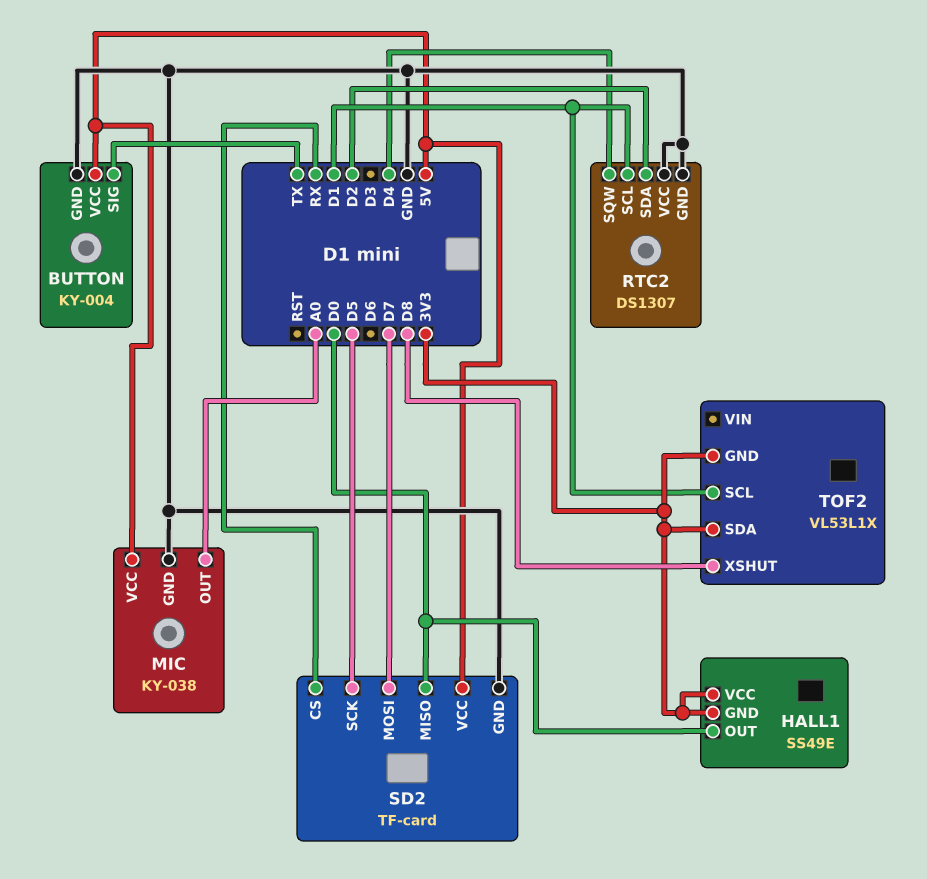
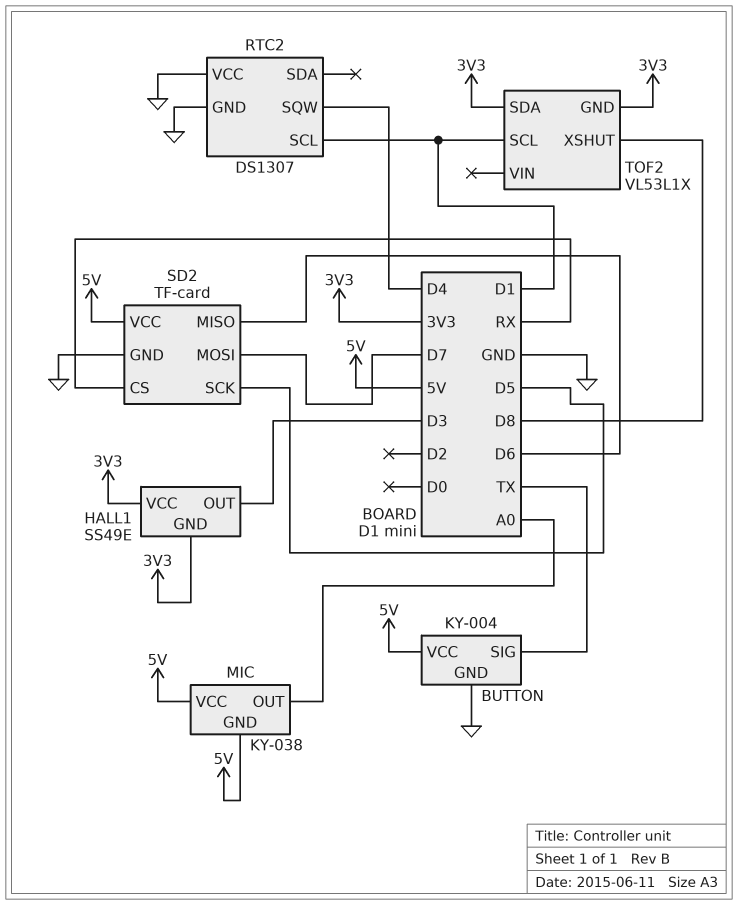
HALL1 pin OUT: D0 -> D3
MIC pin GND: GND -> 5V
RTC2 pin SDA: D2 -> none
SD2 pin MISO: D0 -> D6

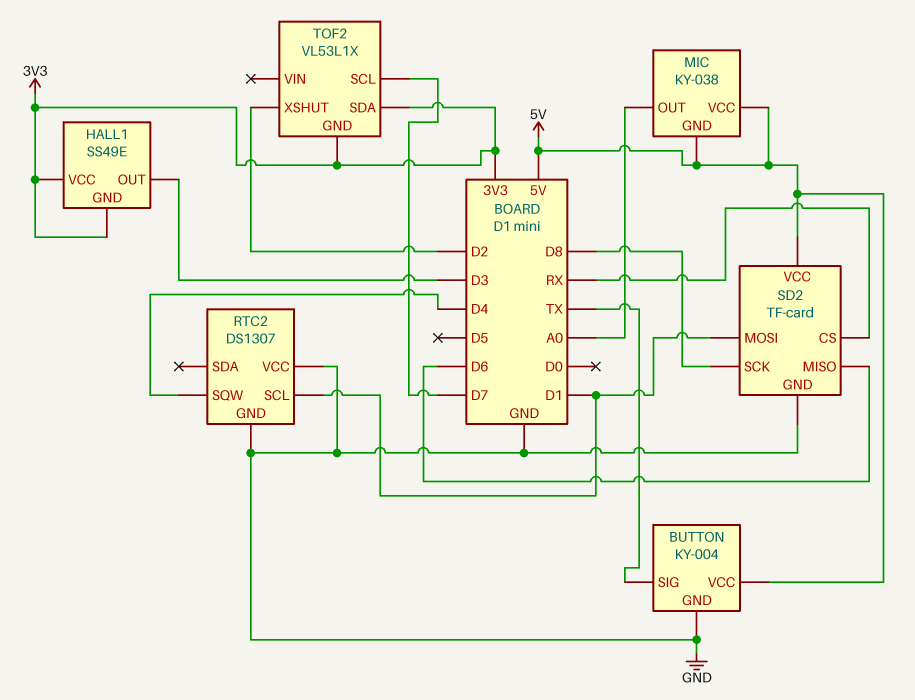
SD2 pin MOSI: D7 -> D1
SD2 pin SCK: D5 -> D8
TOF2 pin SCL: D1 -> D7
TOF2 pin XSHUT: D8 -> D2

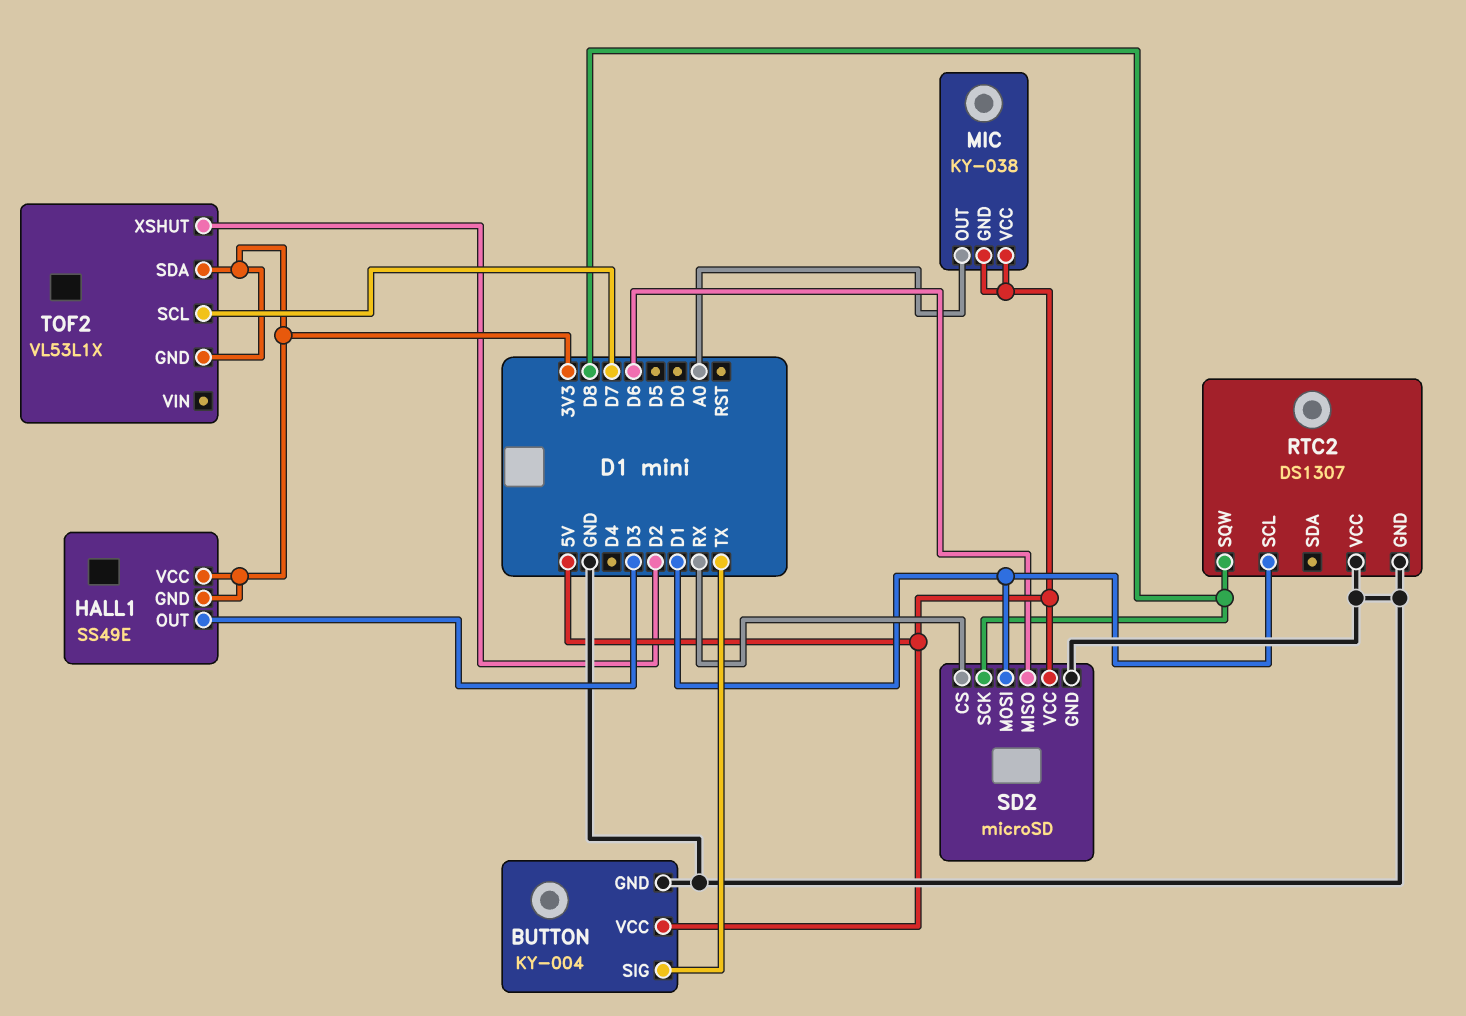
RTC2 pin SQW: D4 -> D8
SD2: TF-card -> microSD

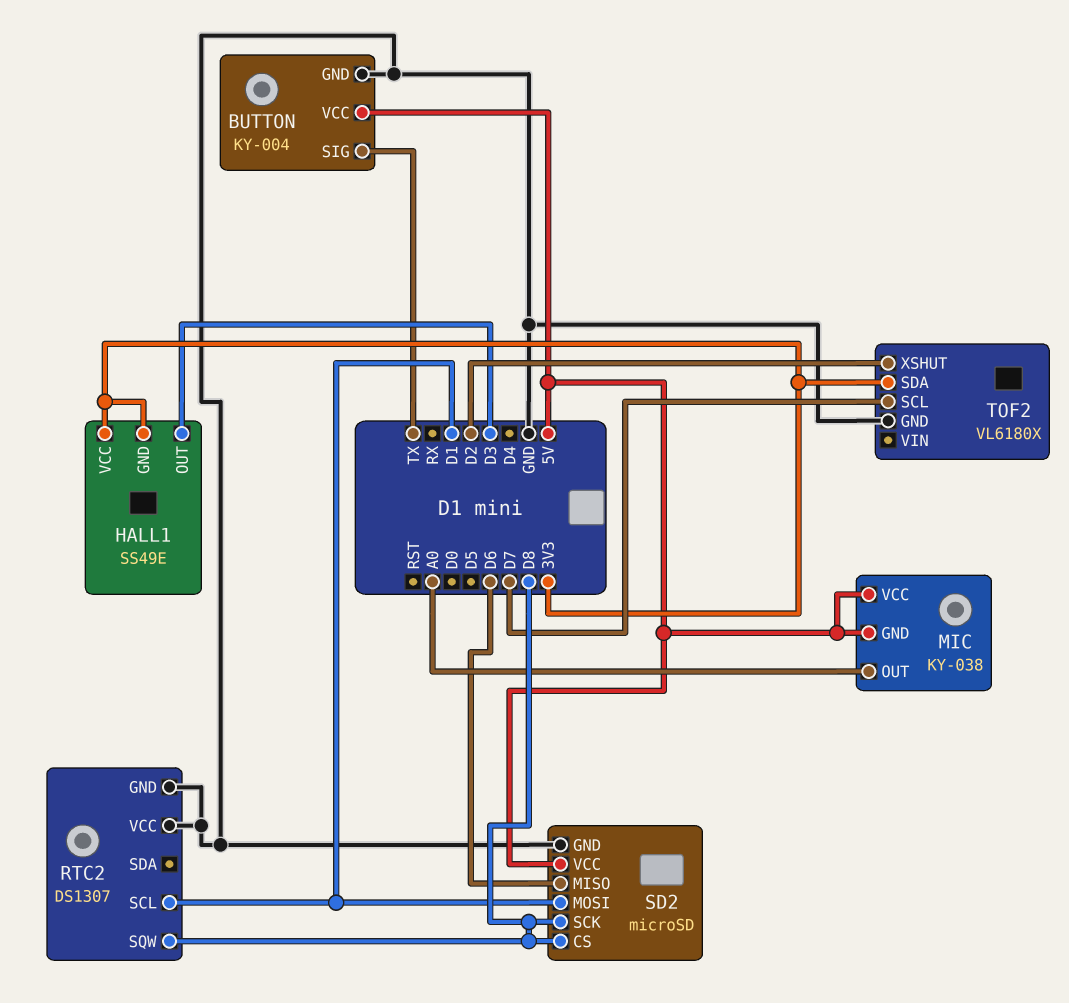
SD2 pin CS: RX -> D8
TOF2: VL53L1X -> VL6180X
TOF2 pin GND: 3V3 -> GND

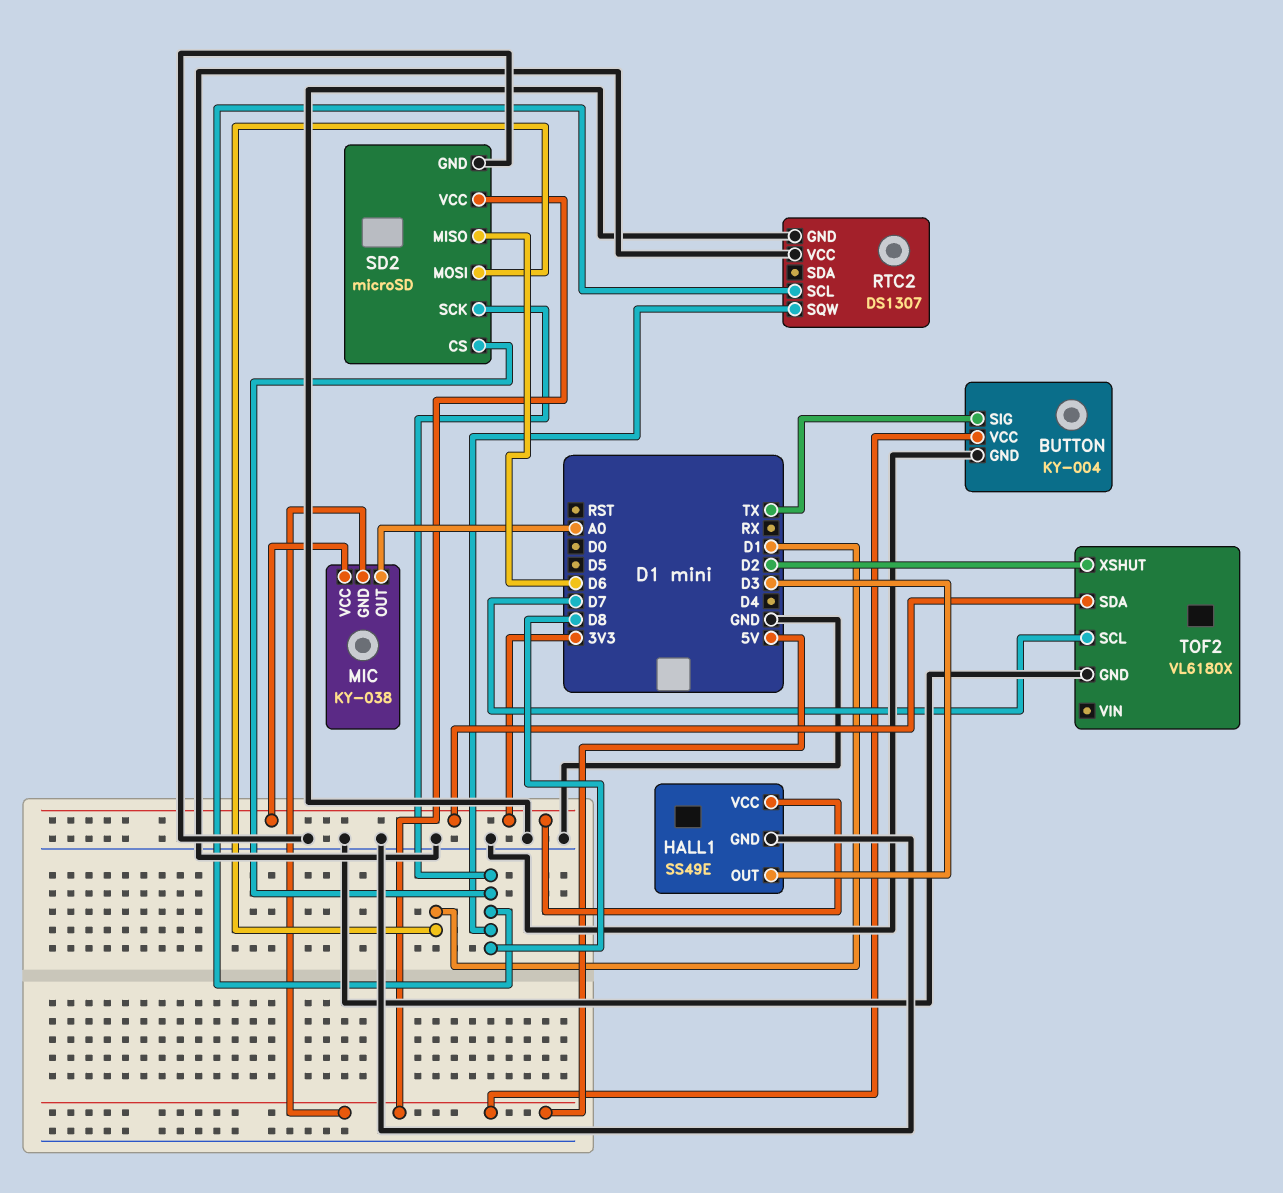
HALL1 pin GND: 3V3 -> GND
MIC pin VCC: 5V -> 3V3
RTC2 pin SCL: D1 -> D8

